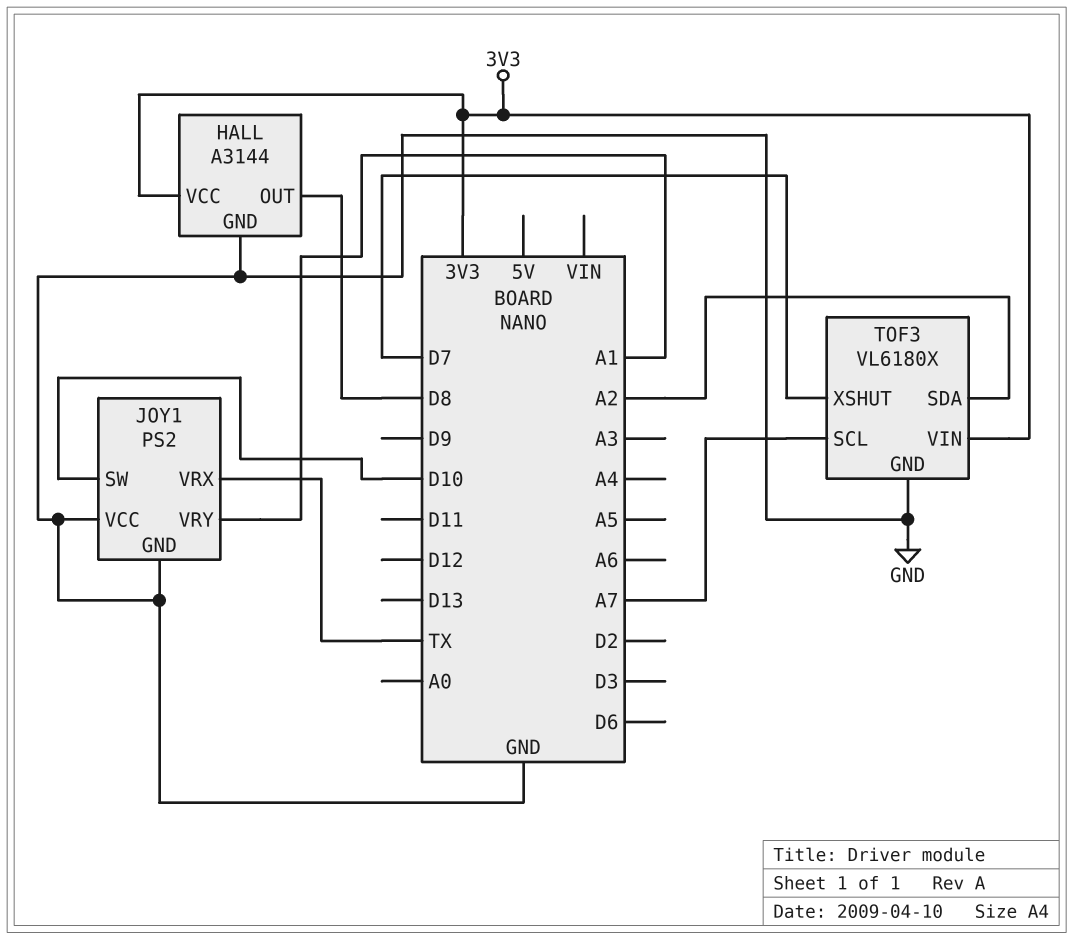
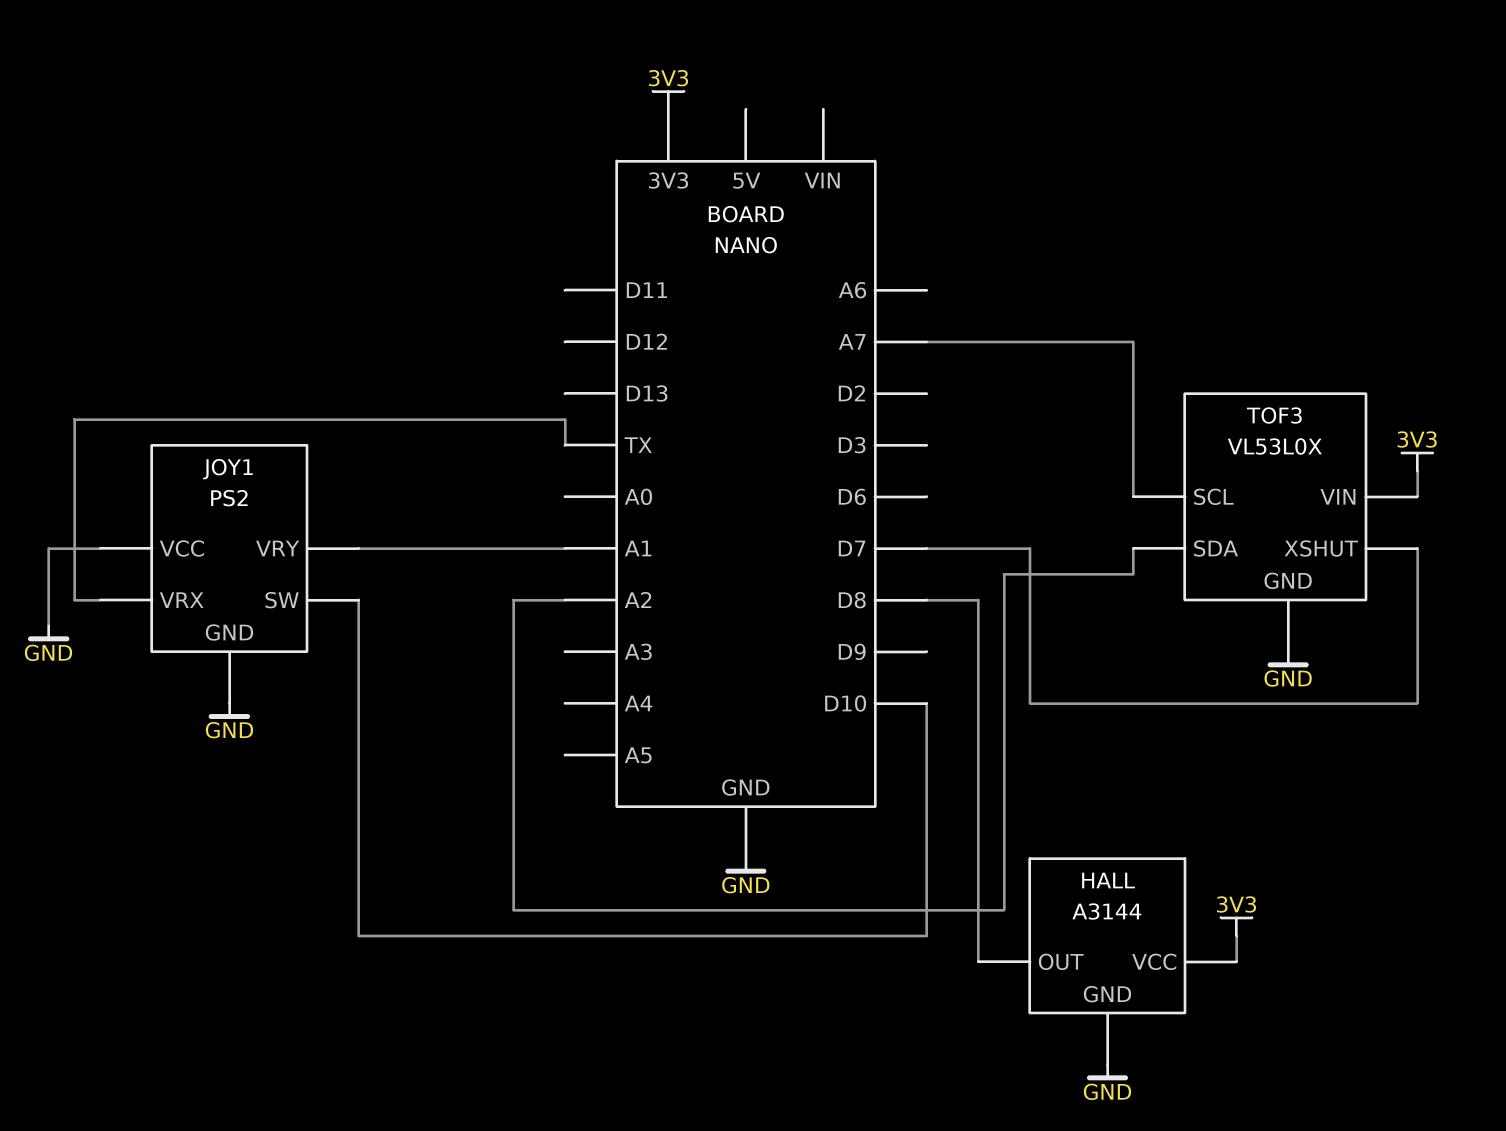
TOF3: VL6180X -> VL53L0X

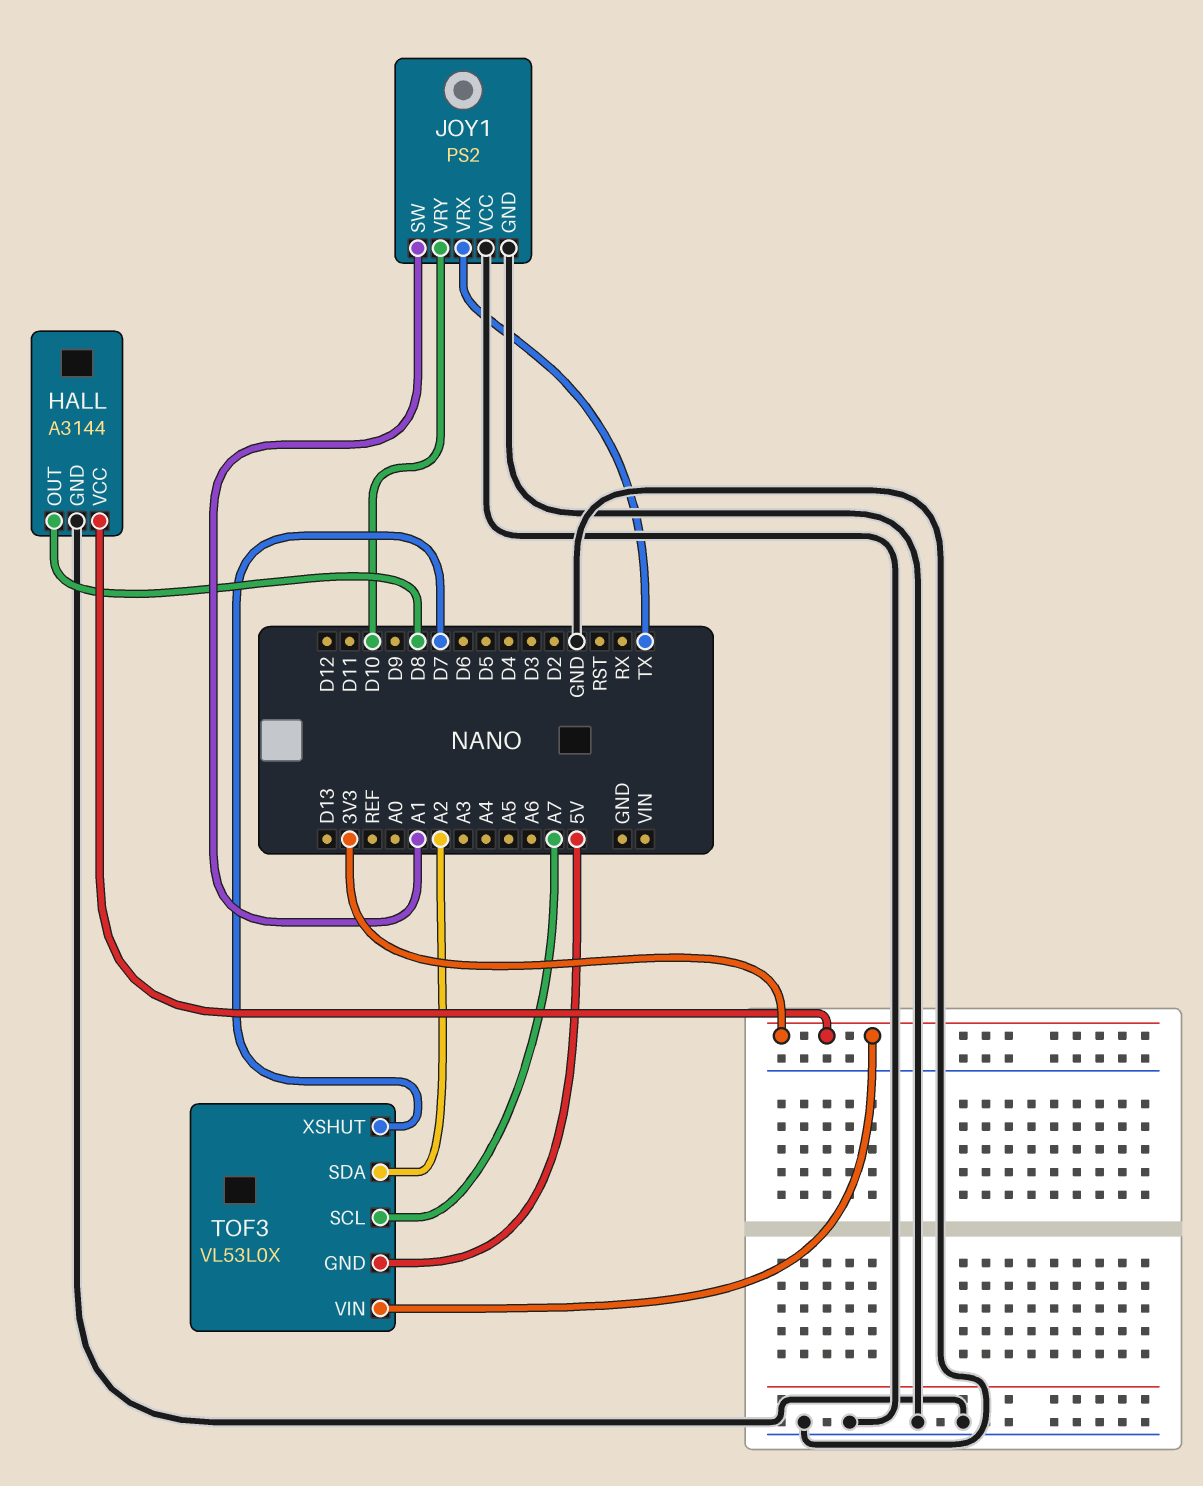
JOY1 pin SW: D10 -> A1
JOY1 pin VRY: A1 -> D10
TOF3 pin GND: GND -> 5V

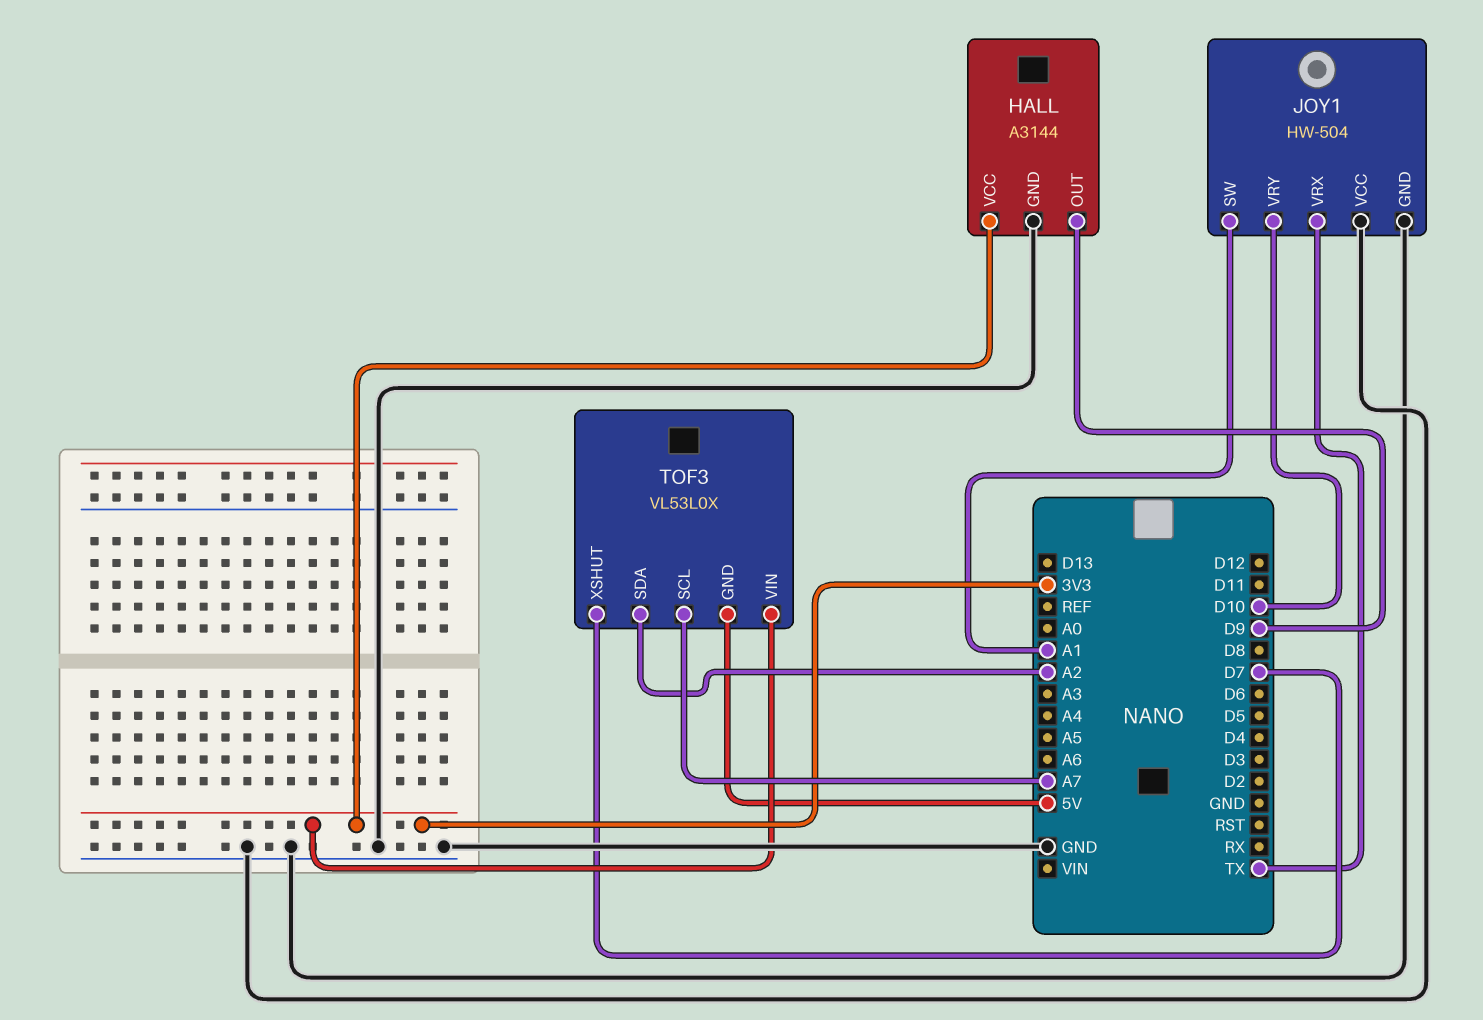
HALL pin OUT: D8 -> D9
JOY1: PS2 -> HW-504

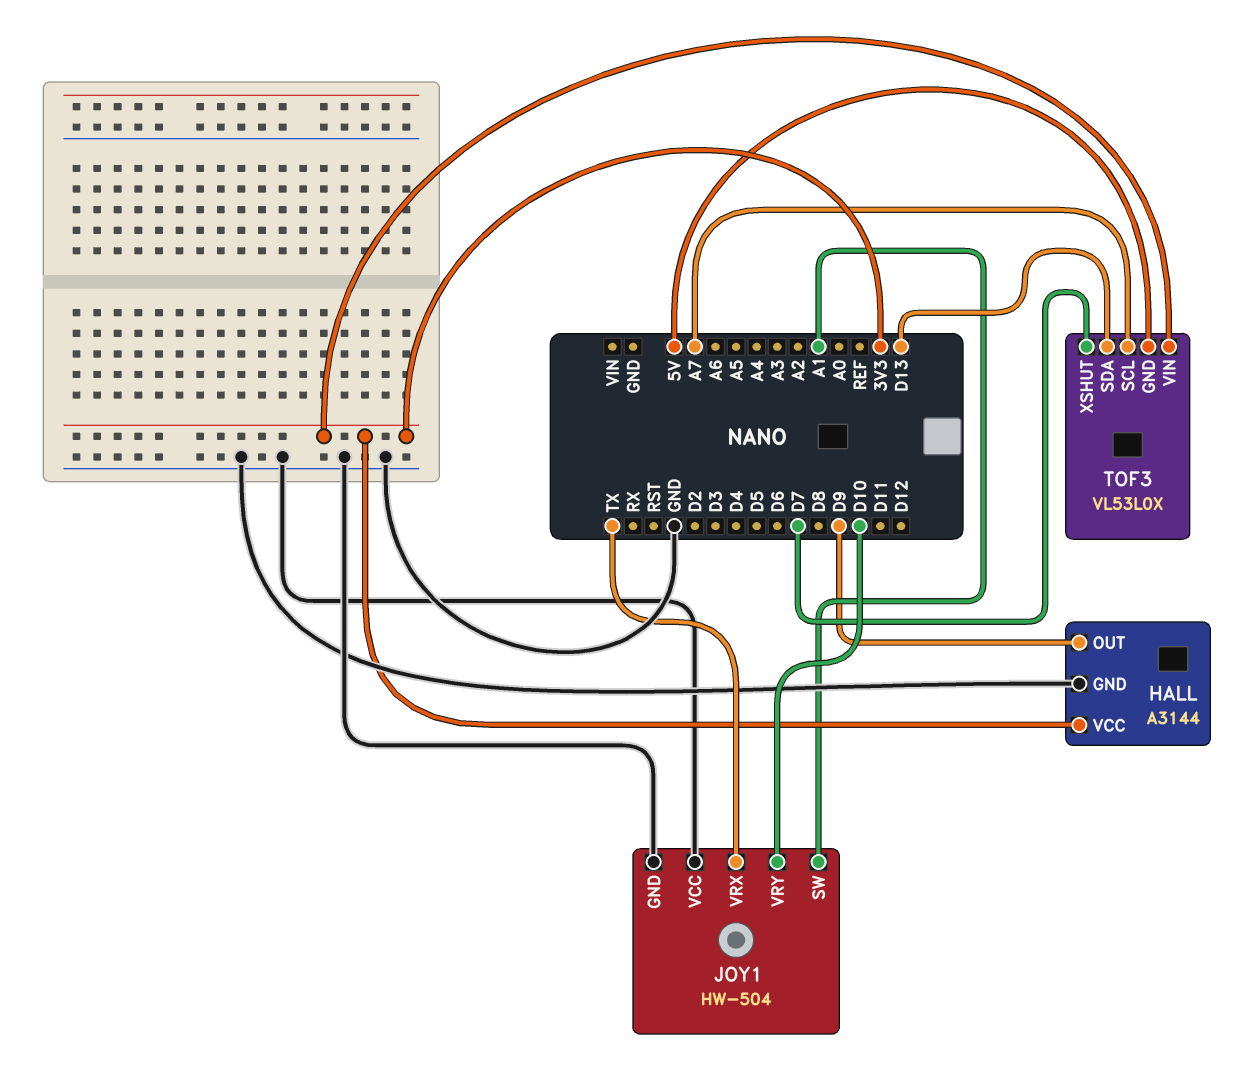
TOF3 pin SDA: A2 -> D13

